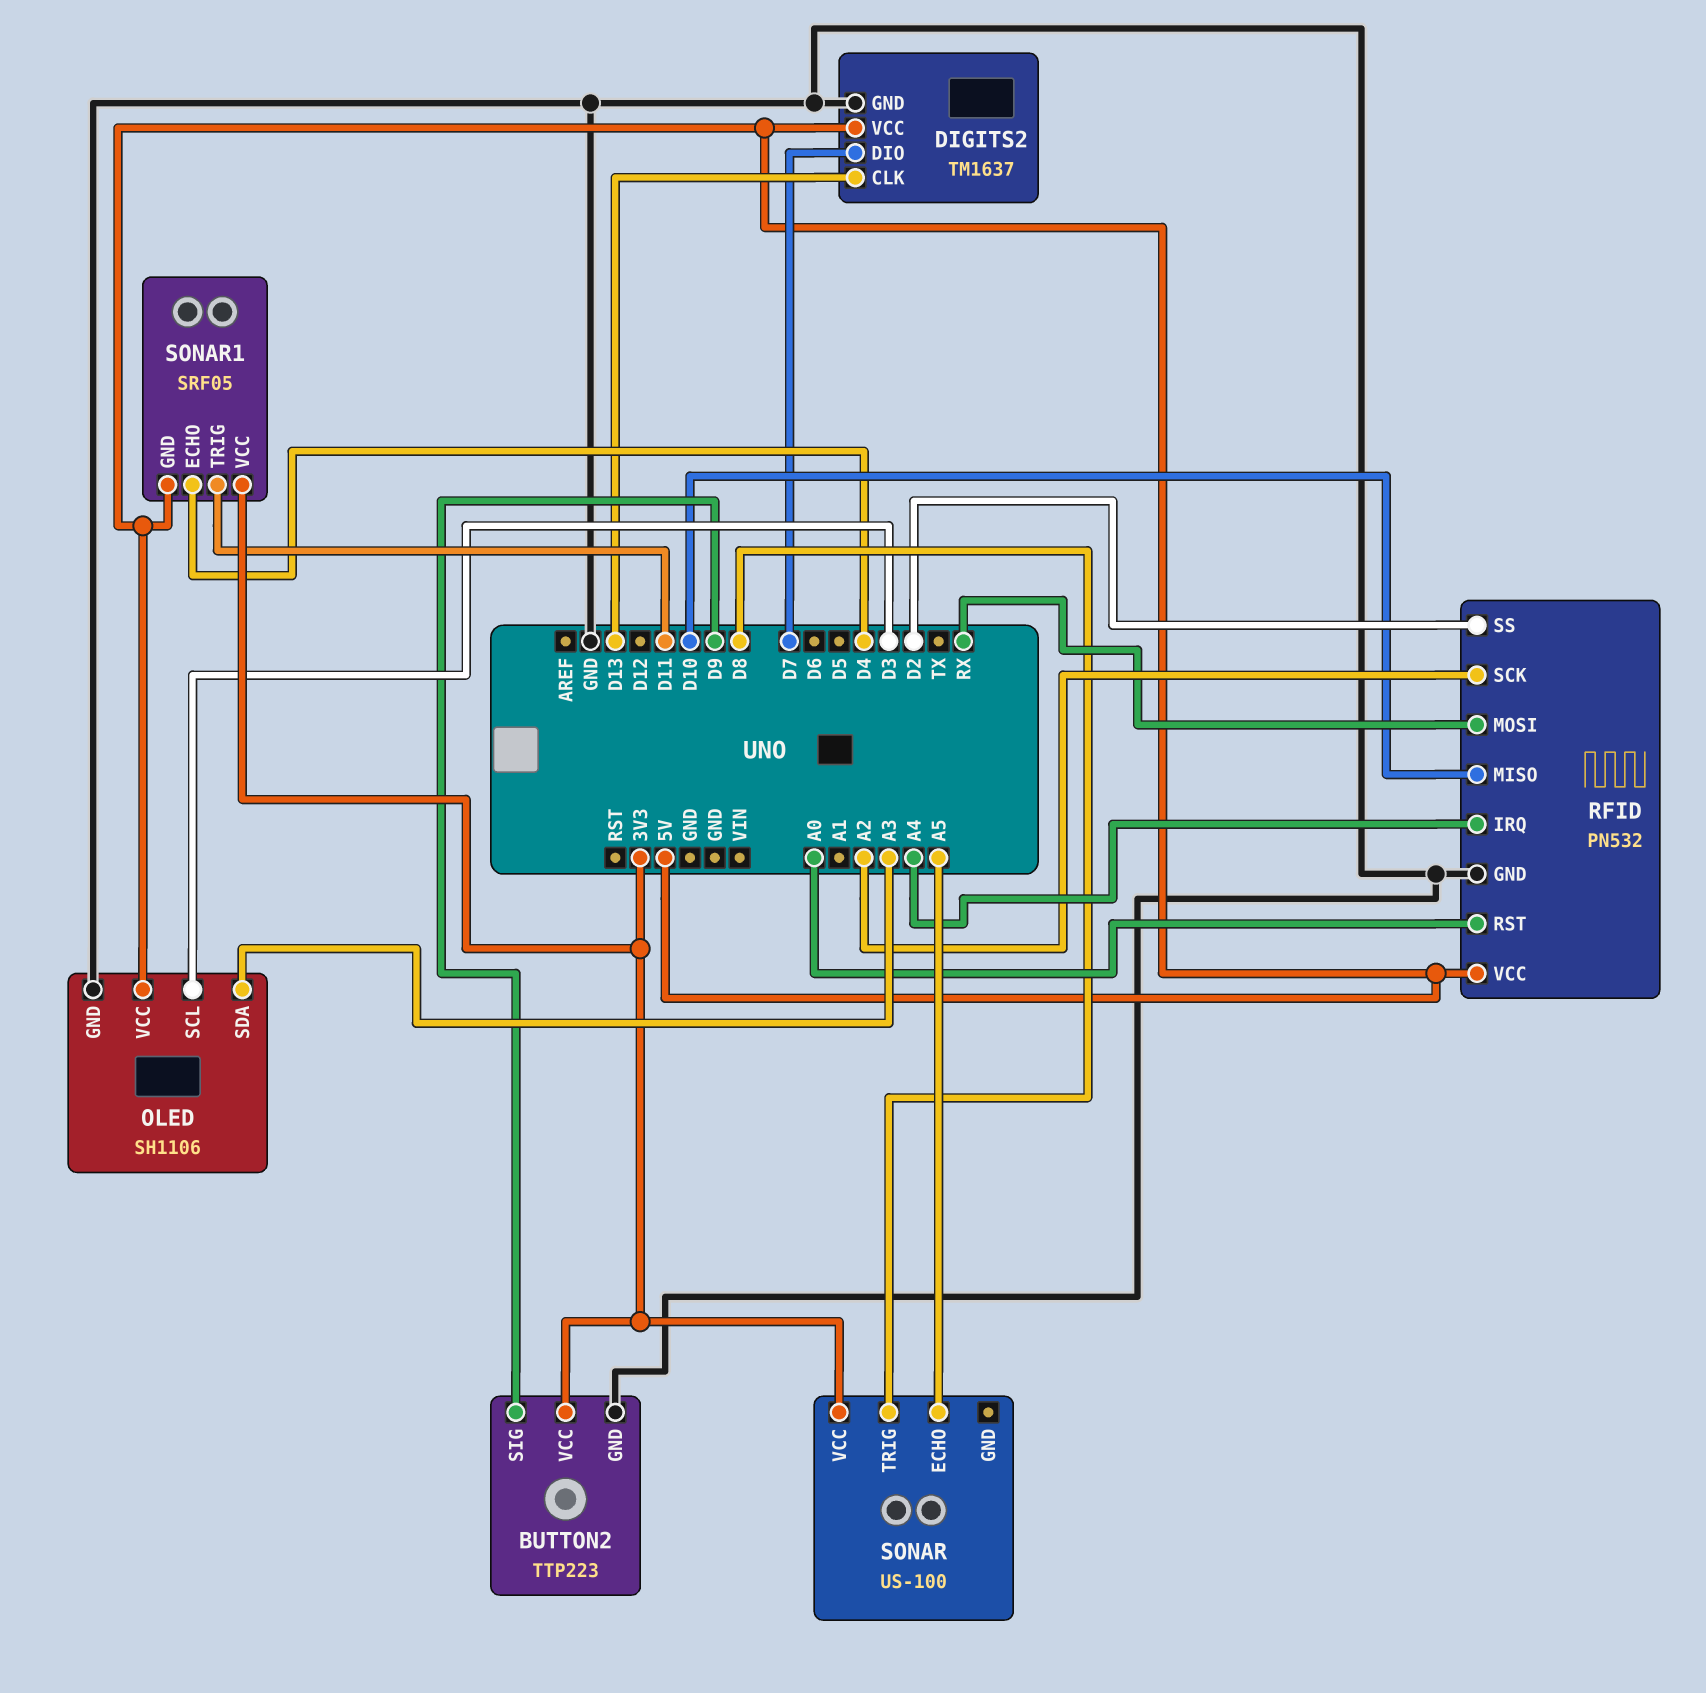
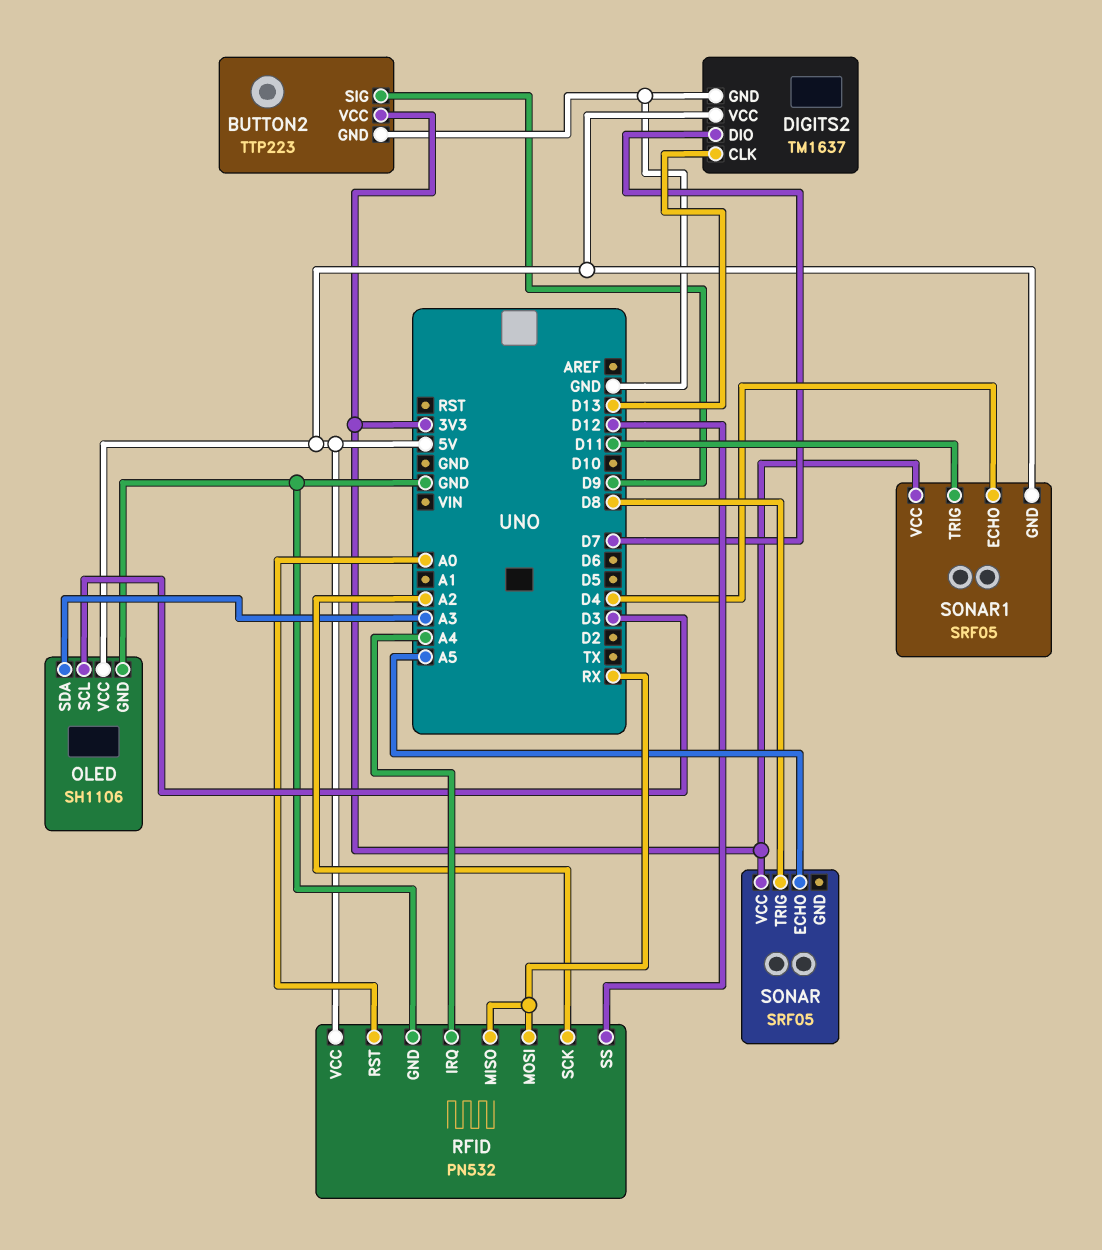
RFID pin MISO: D10 -> RX
RFID pin SS: D2 -> D12
SONAR: US-100 -> SRF05

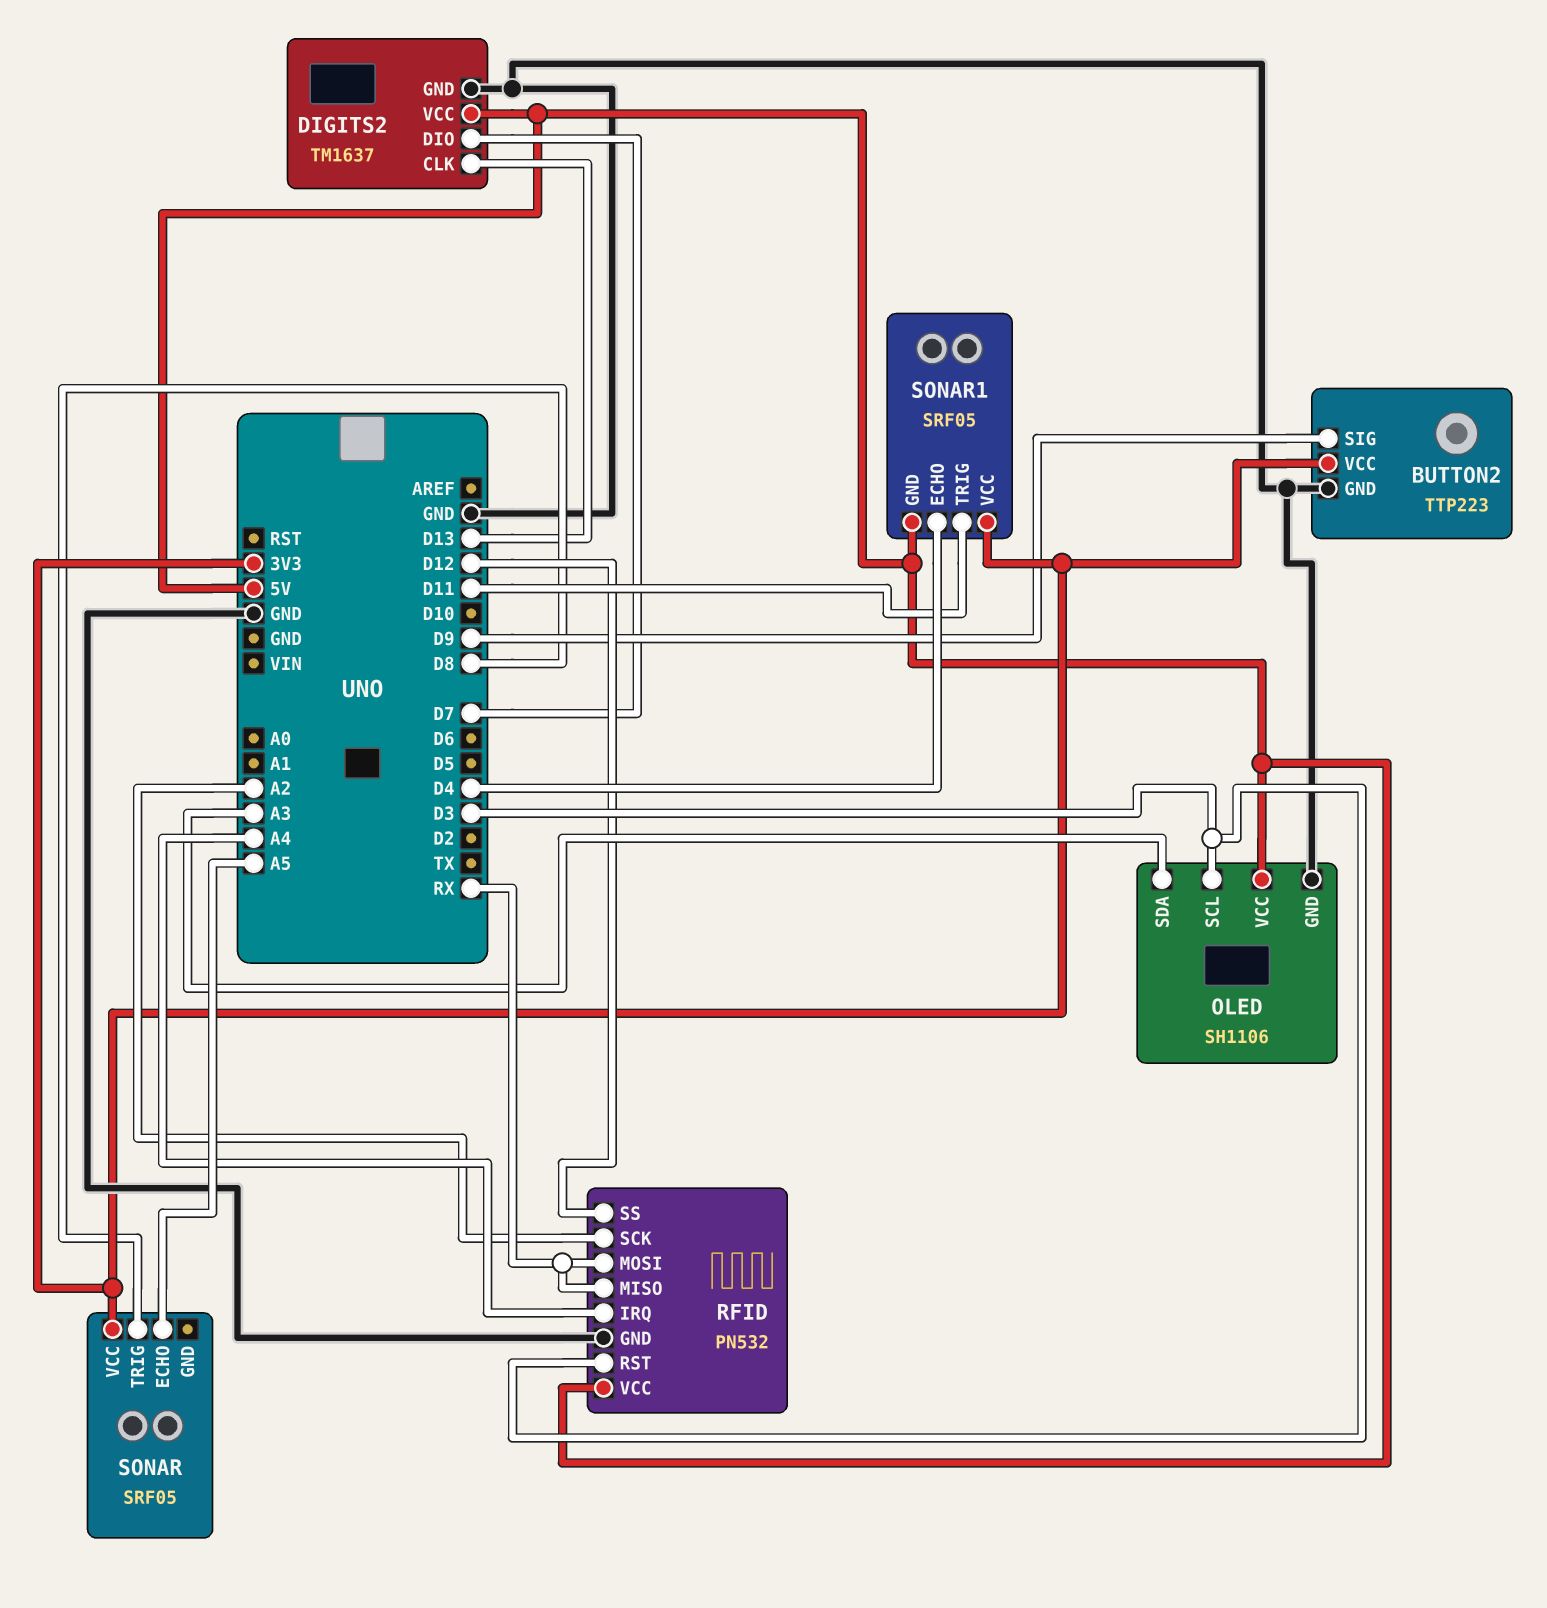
RFID pin RST: A0 -> D3

